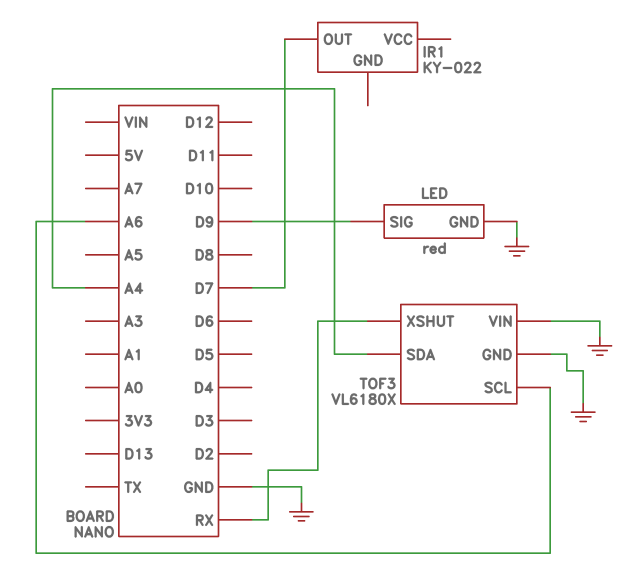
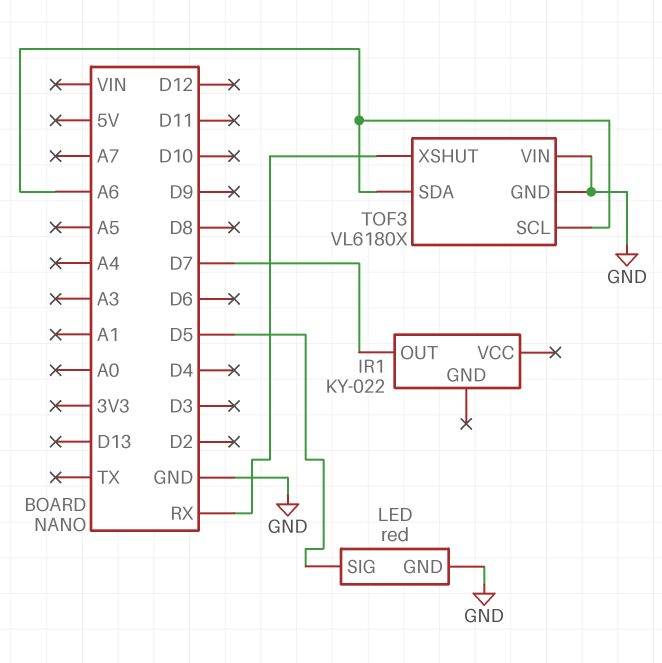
LED pin SIG: D9 -> D5
TOF3 pin SDA: A4 -> A6

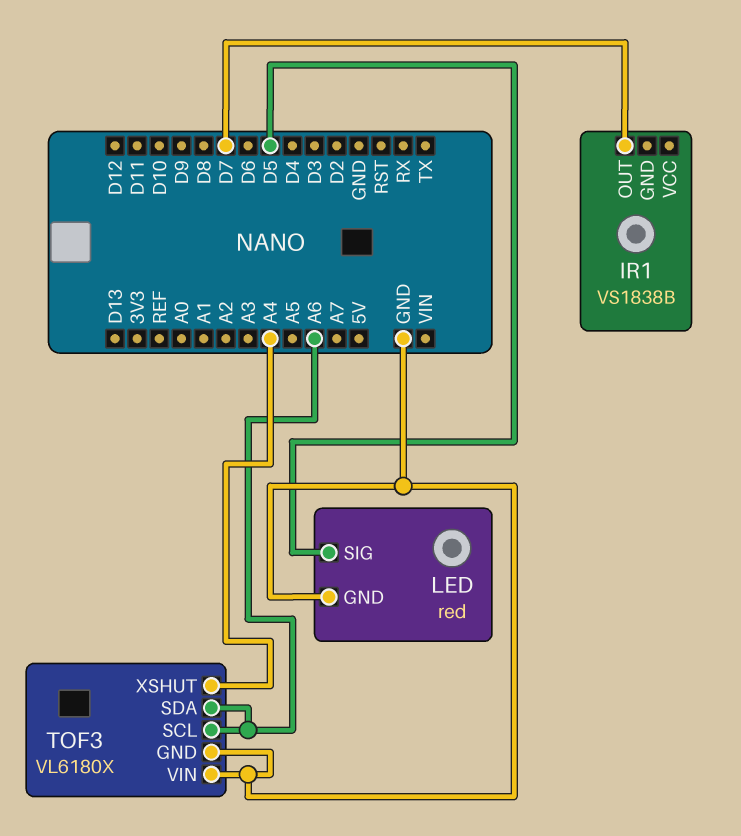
IR1: KY-022 -> VS1838B
TOF3 pin XSHUT: RX -> A4

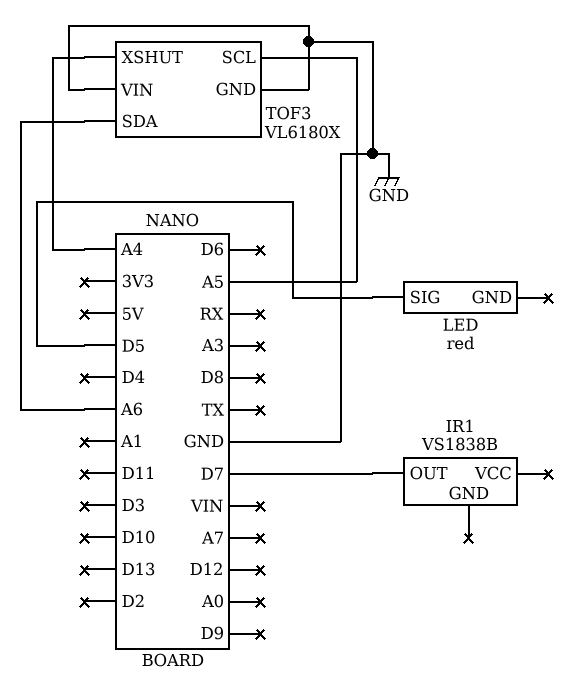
LED pin GND: GND -> none
TOF3 pin SCL: A6 -> A5

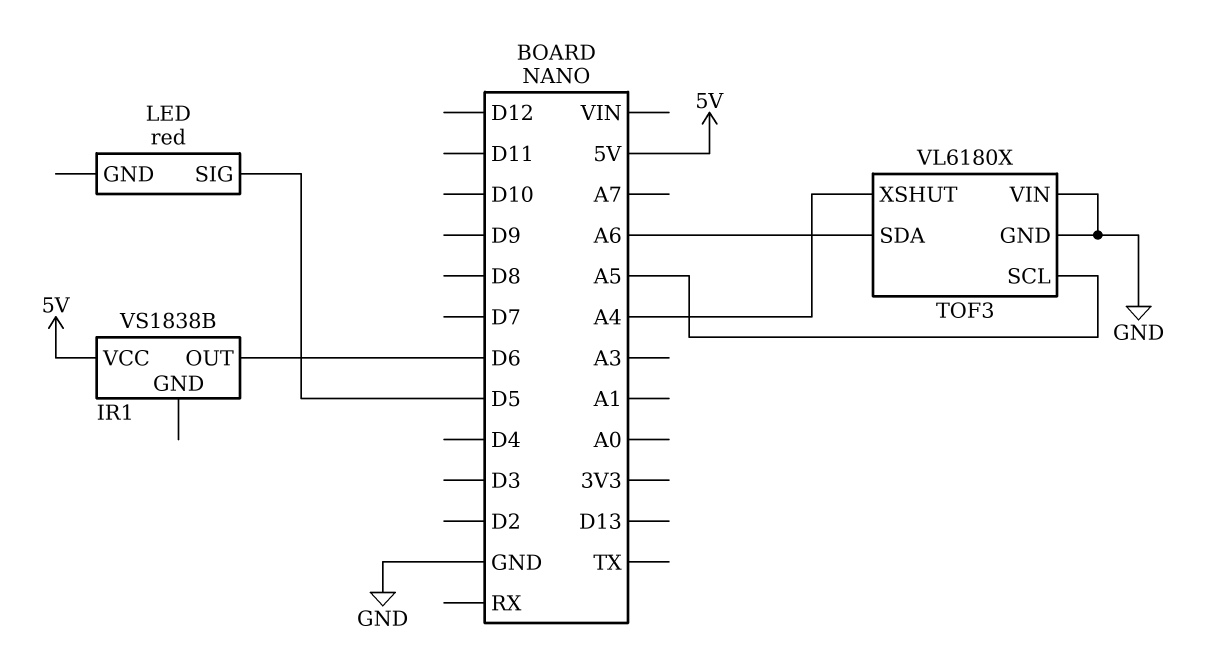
IR1 pin OUT: D7 -> D6
IR1 pin VCC: none -> 5V

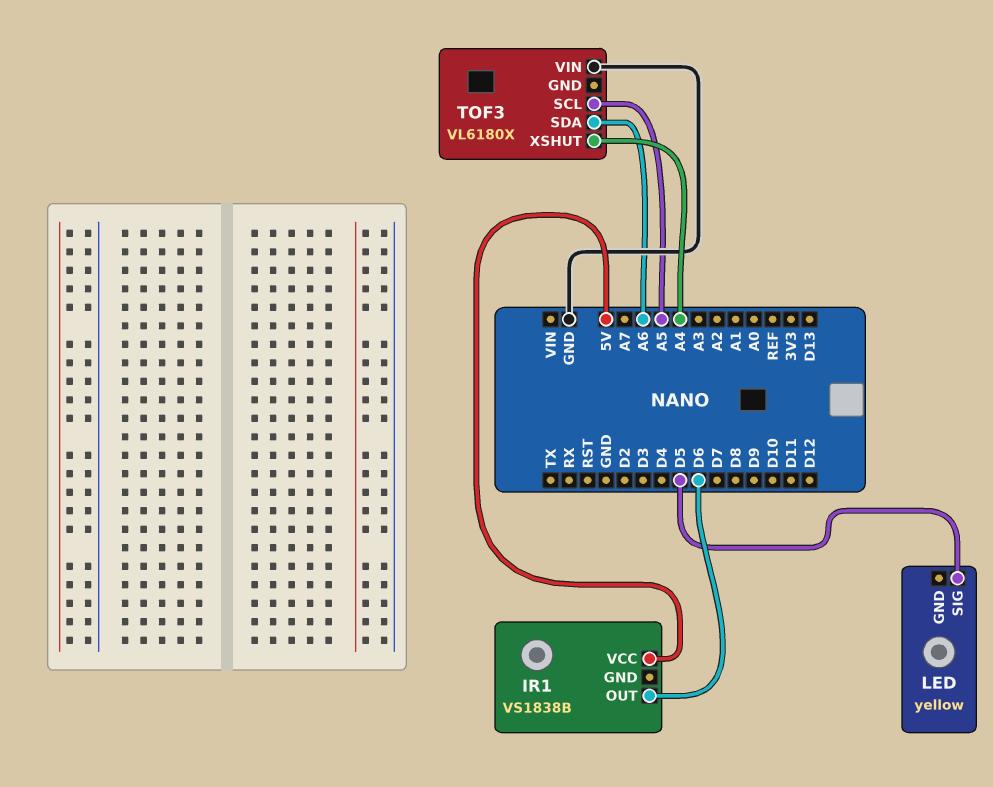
LED: red -> yellow
TOF3 pin GND: GND -> none

